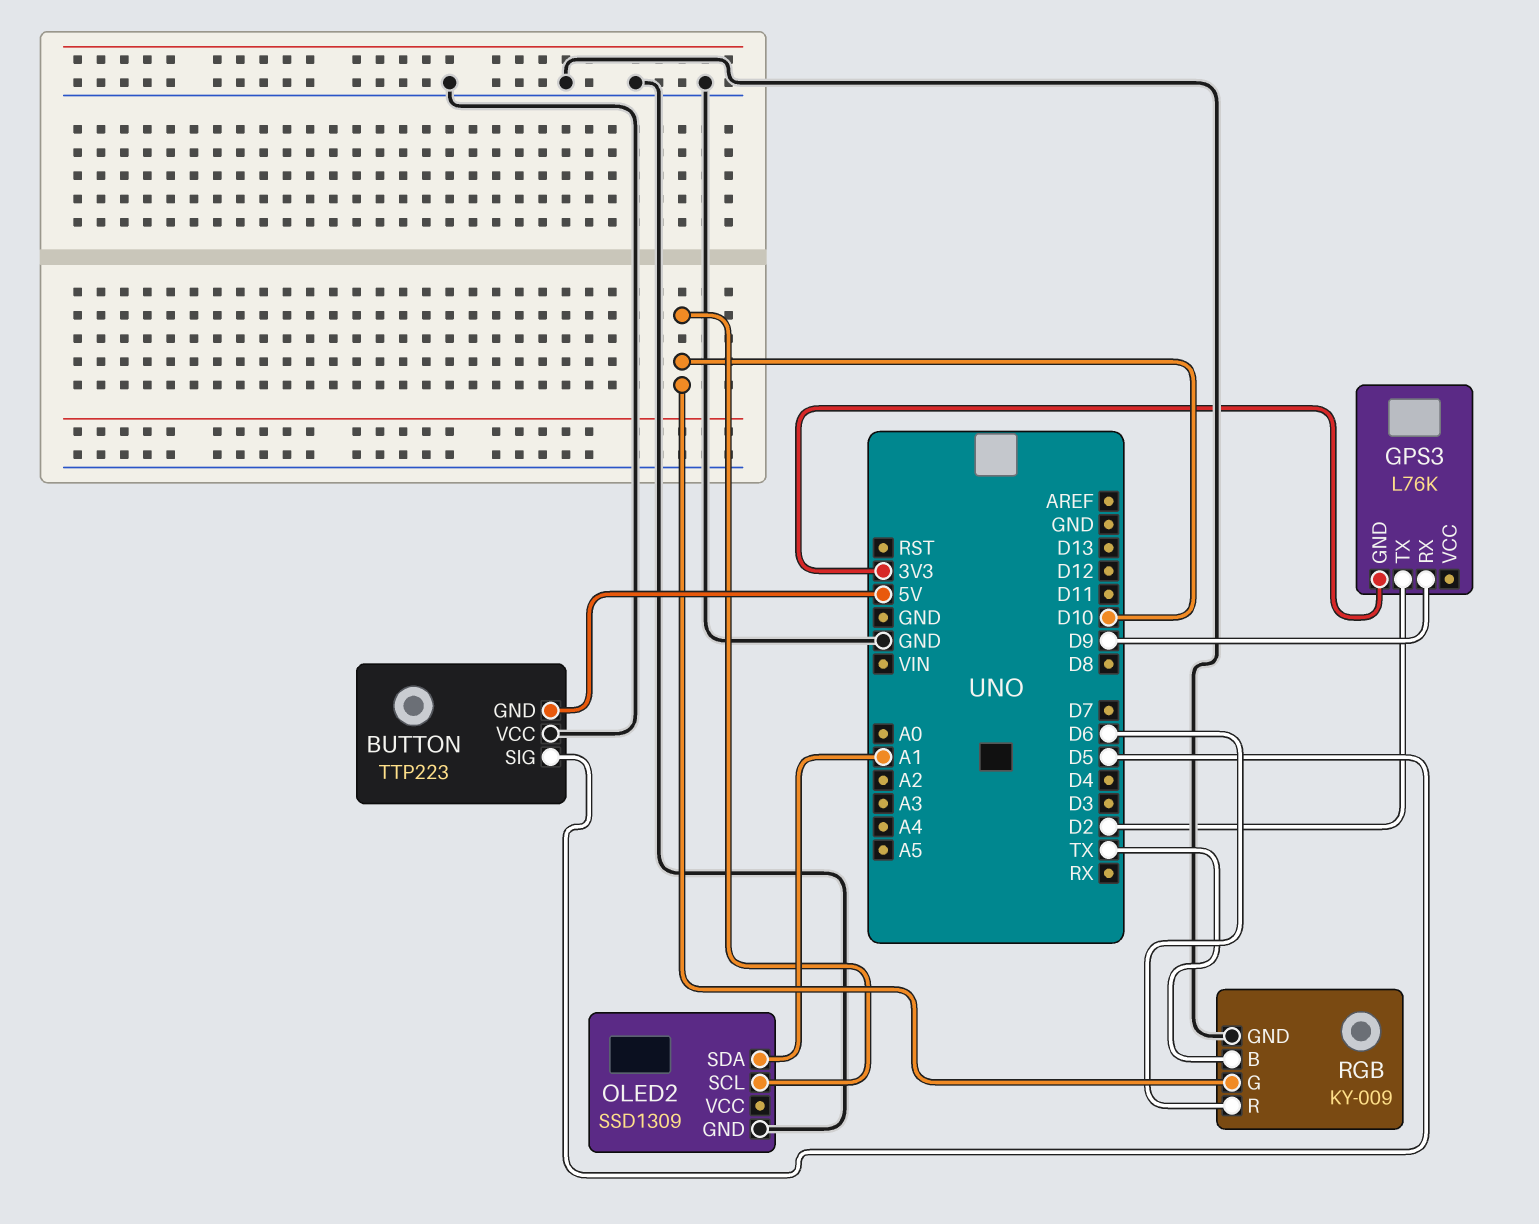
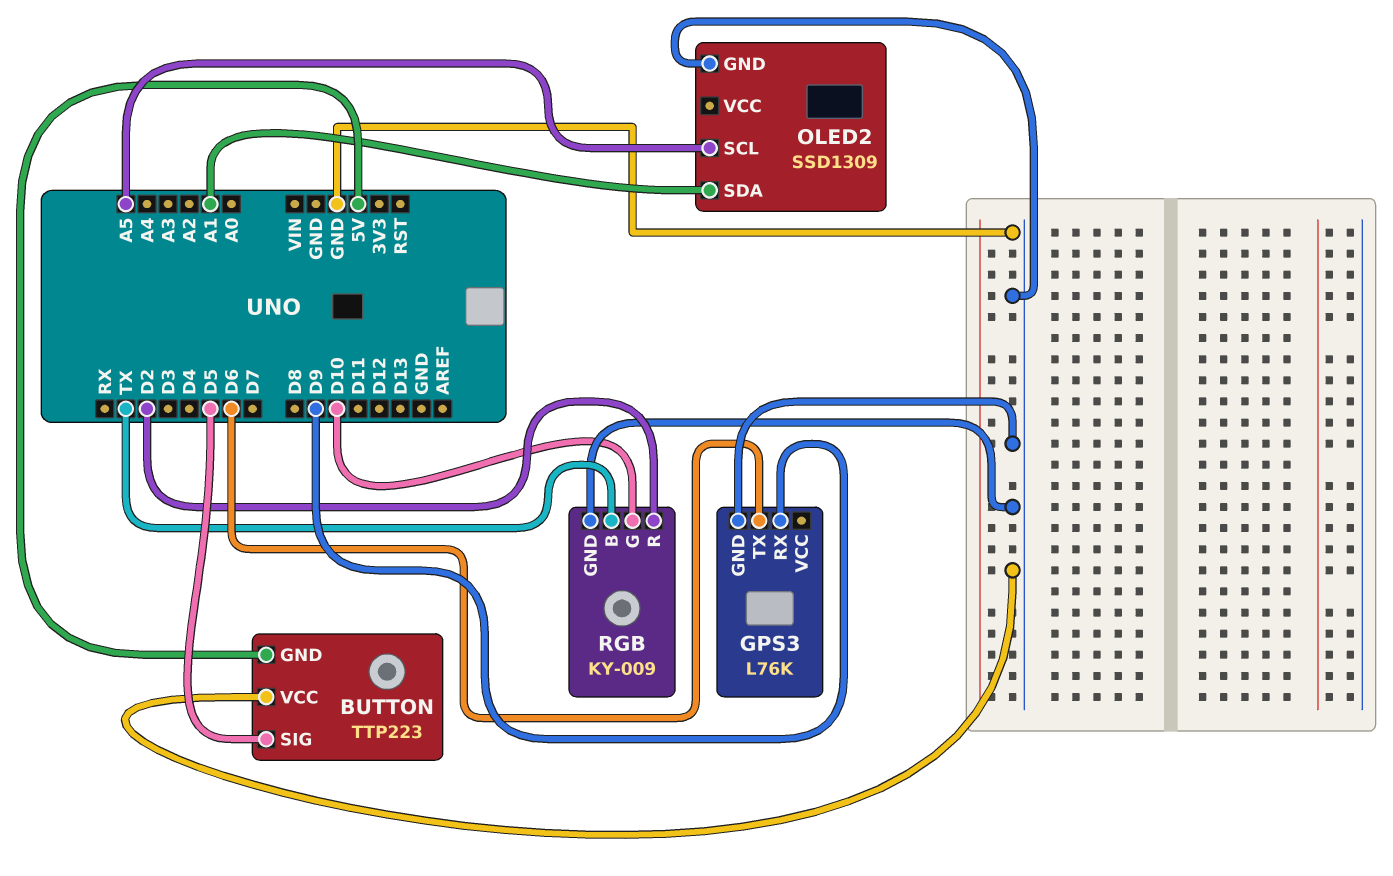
GPS3 pin GND: 3V3 -> GND
GPS3 pin TX: D2 -> D6
OLED2 pin SCL: D10 -> A5
RGB pin R: D6 -> D2

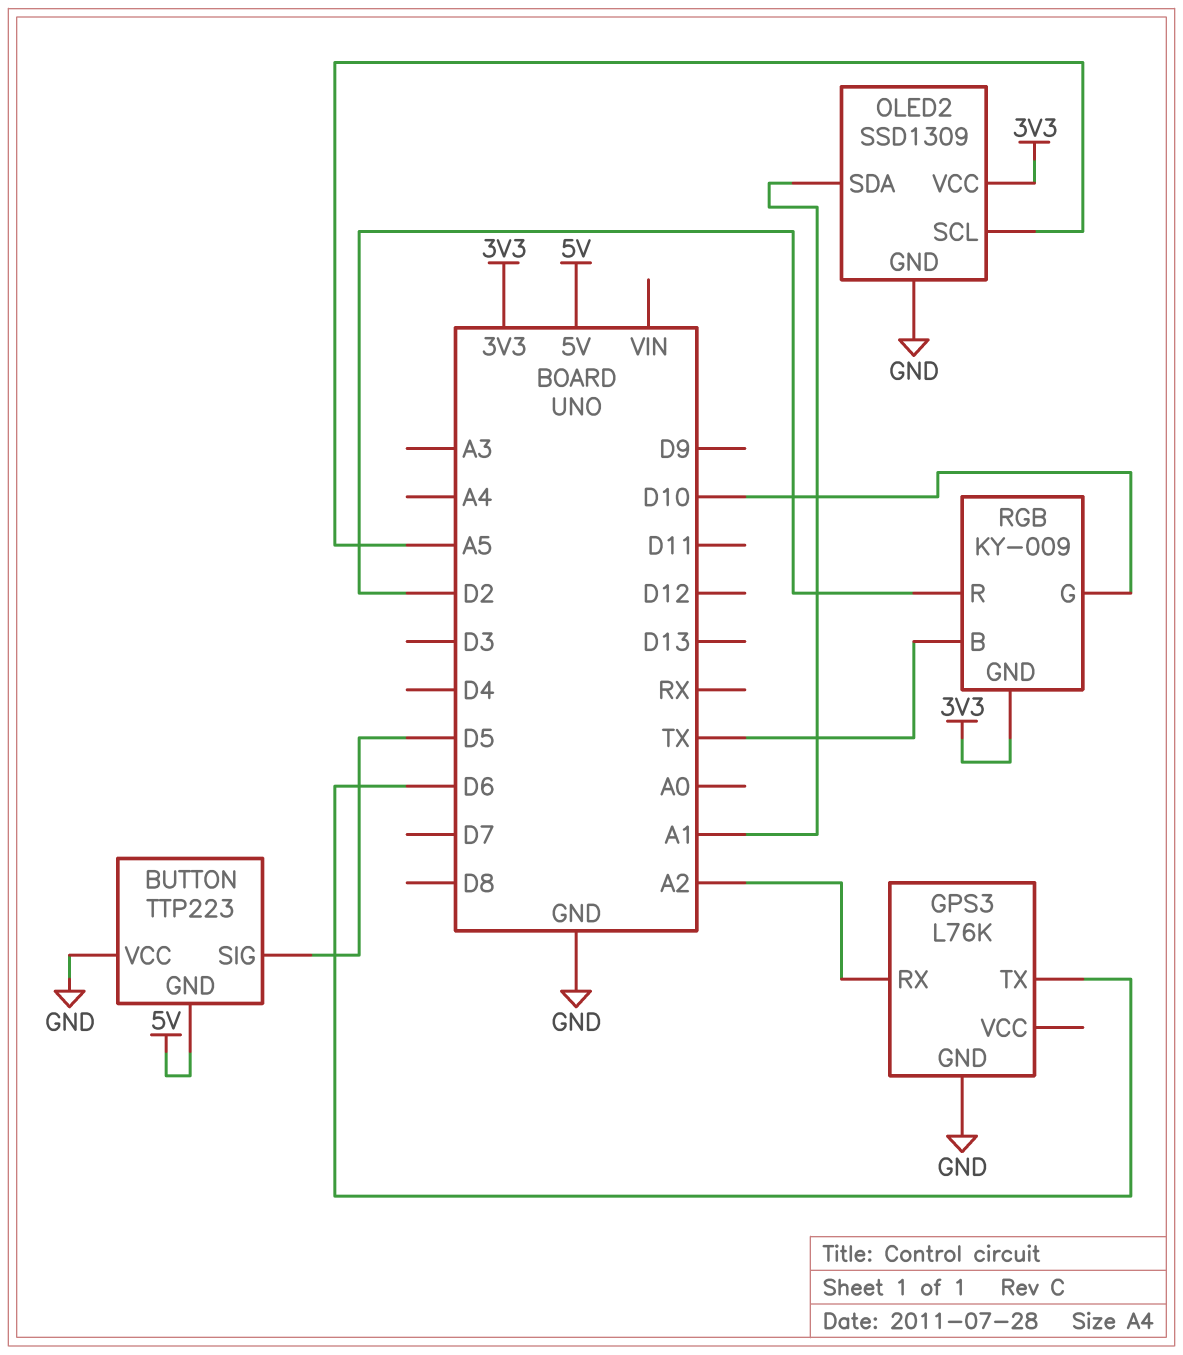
GPS3 pin RX: D9 -> A2
OLED2 pin VCC: none -> 3V3
RGB pin GND: GND -> 3V3

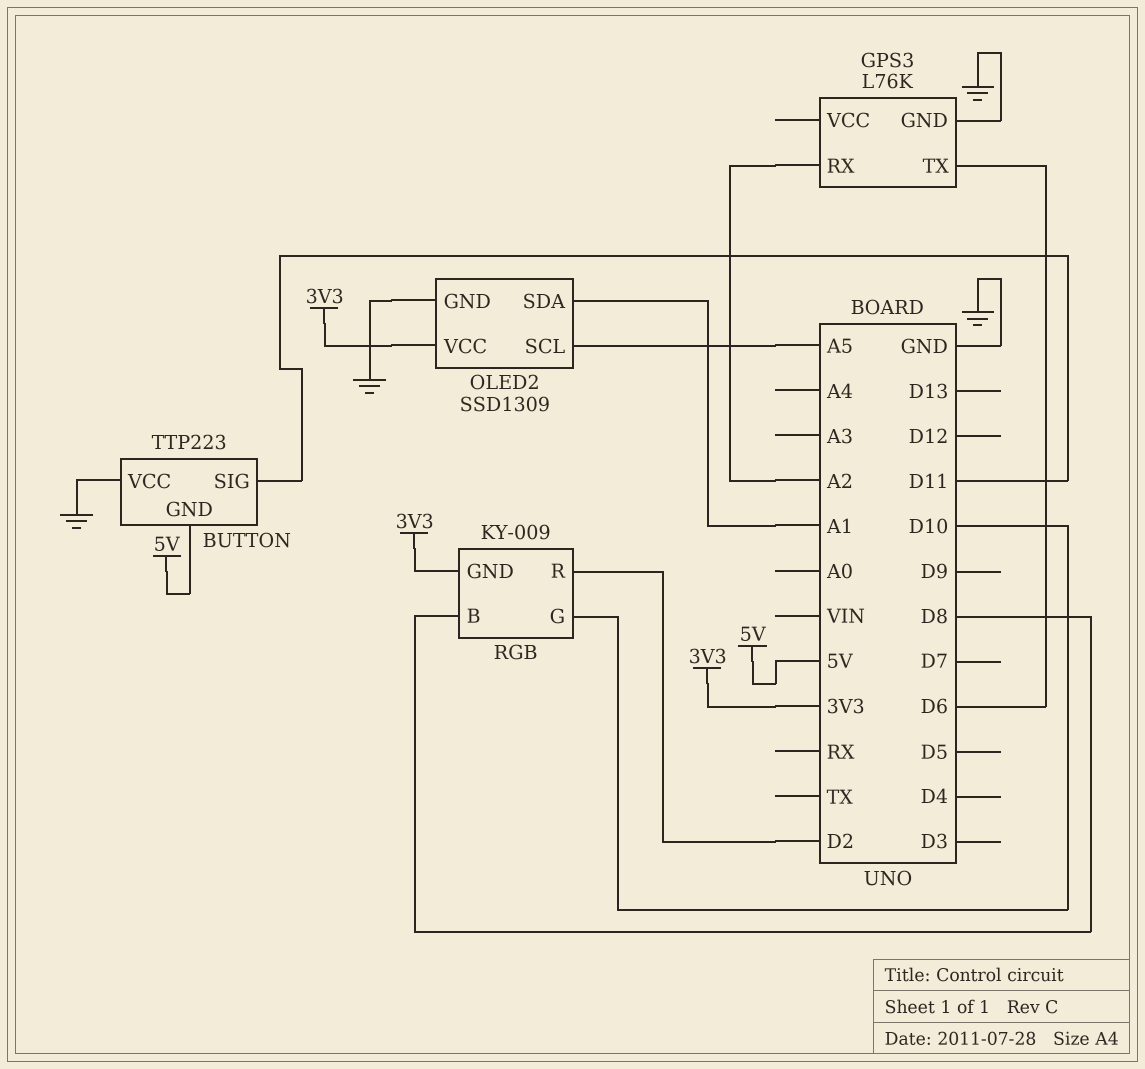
BUTTON pin SIG: D5 -> D11
RGB pin B: TX -> D8

